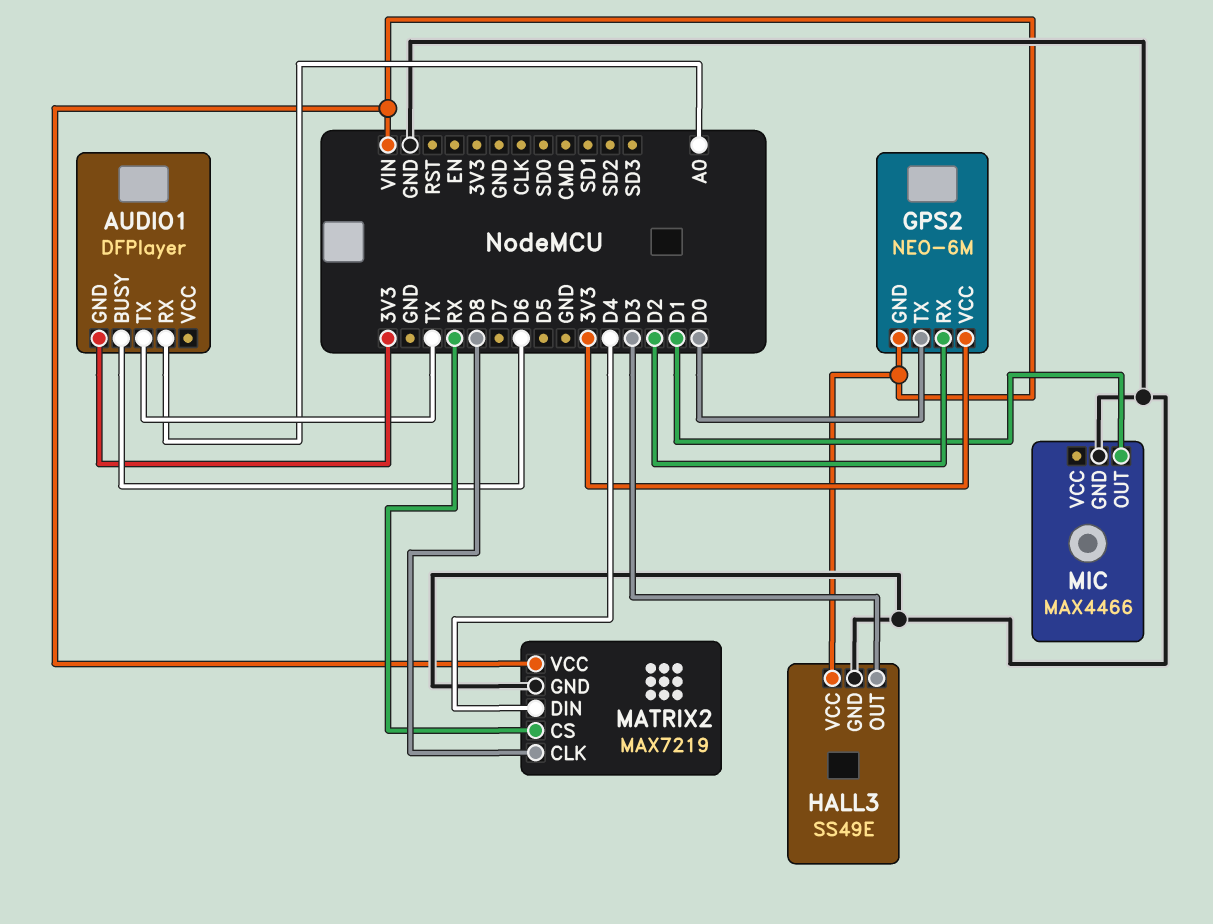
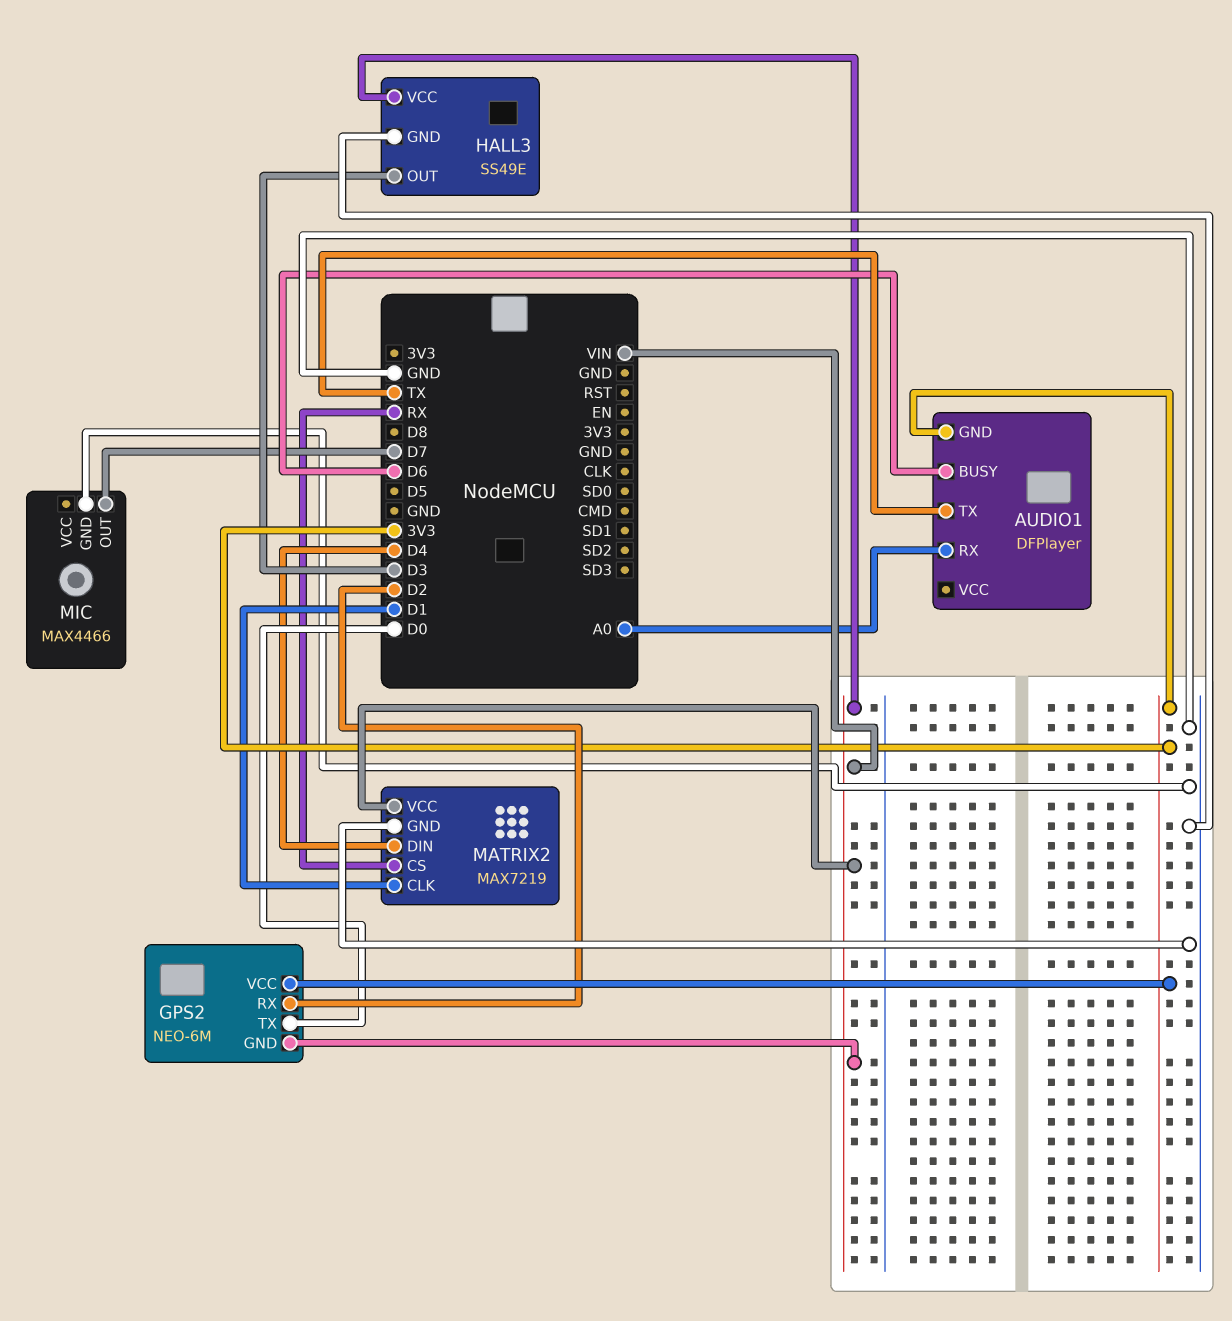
MATRIX2 pin CLK: D8 -> D1
MIC pin OUT: D1 -> D7

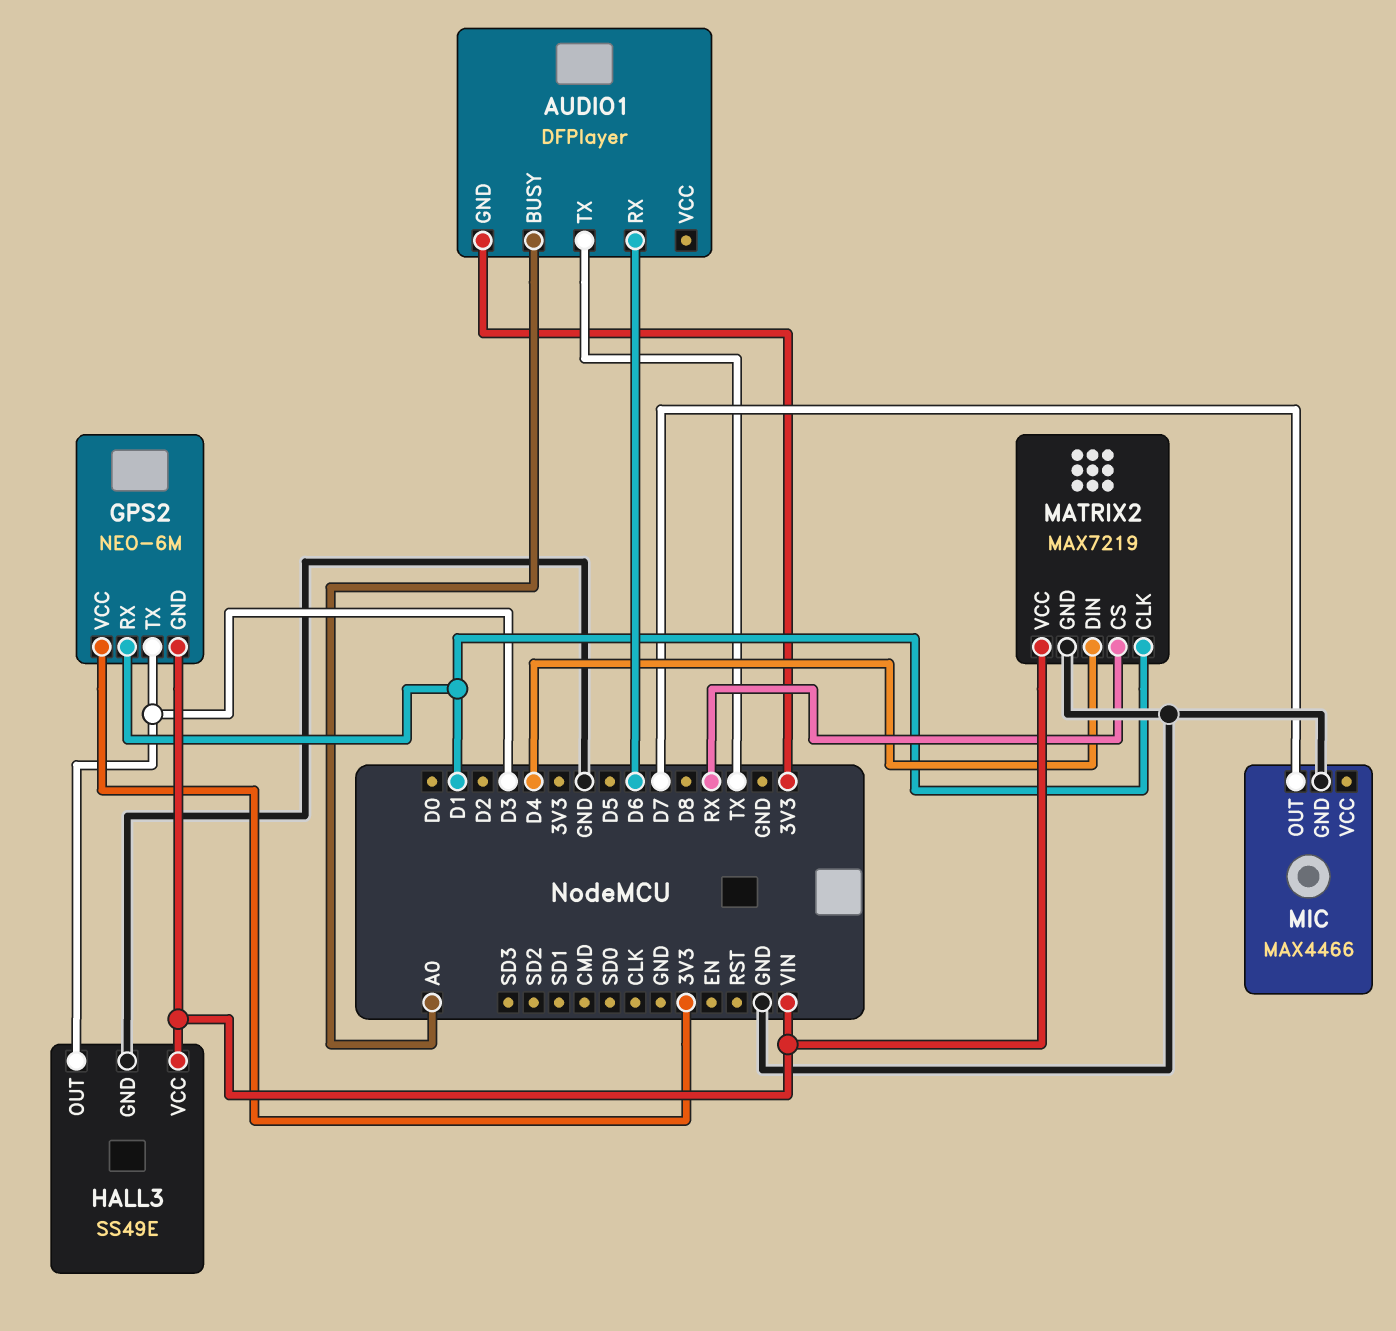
AUDIO1 pin BUSY: D6 -> A0
AUDIO1 pin RX: A0 -> D6
GPS2 pin RX: D2 -> D1
GPS2 pin TX: D0 -> D3

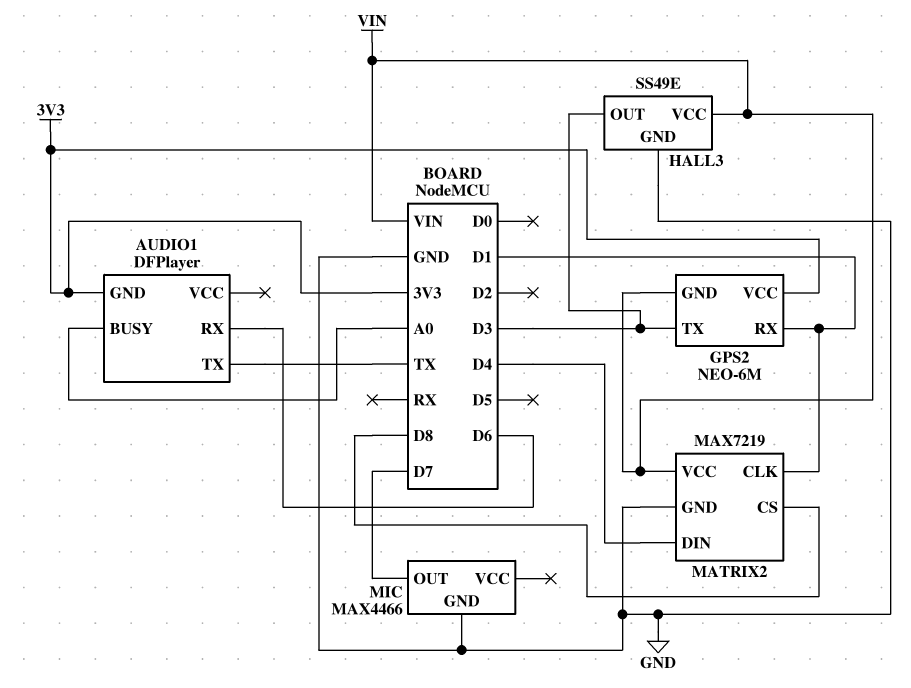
MATRIX2 pin CS: RX -> D8

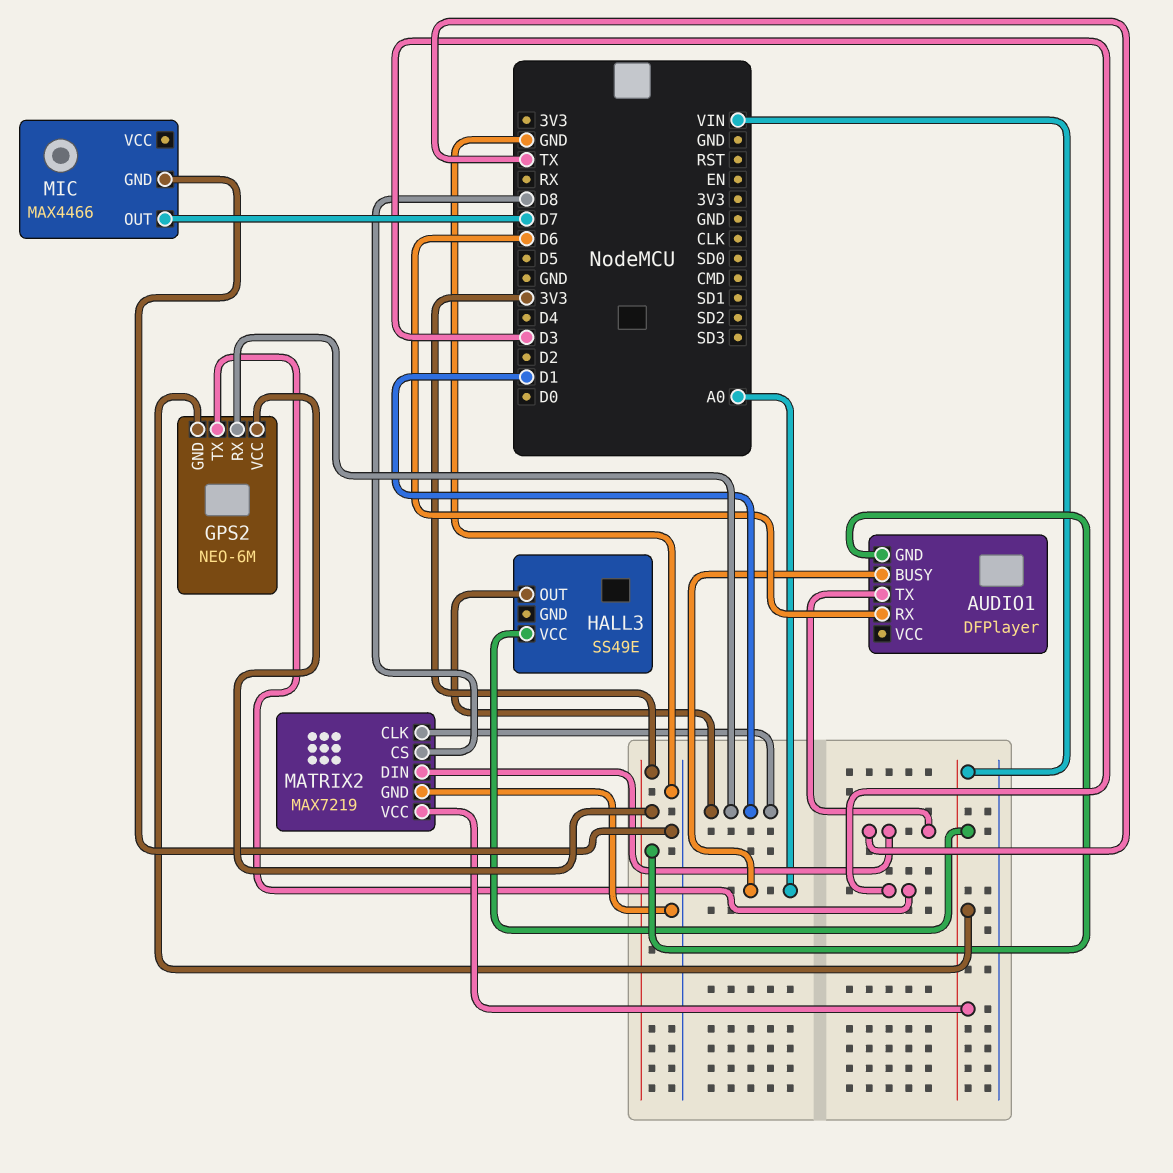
HALL3 pin GND: GND -> none
HALL3 pin OUT: D3 -> D1
MATRIX2 pin DIN: D4 -> TX

